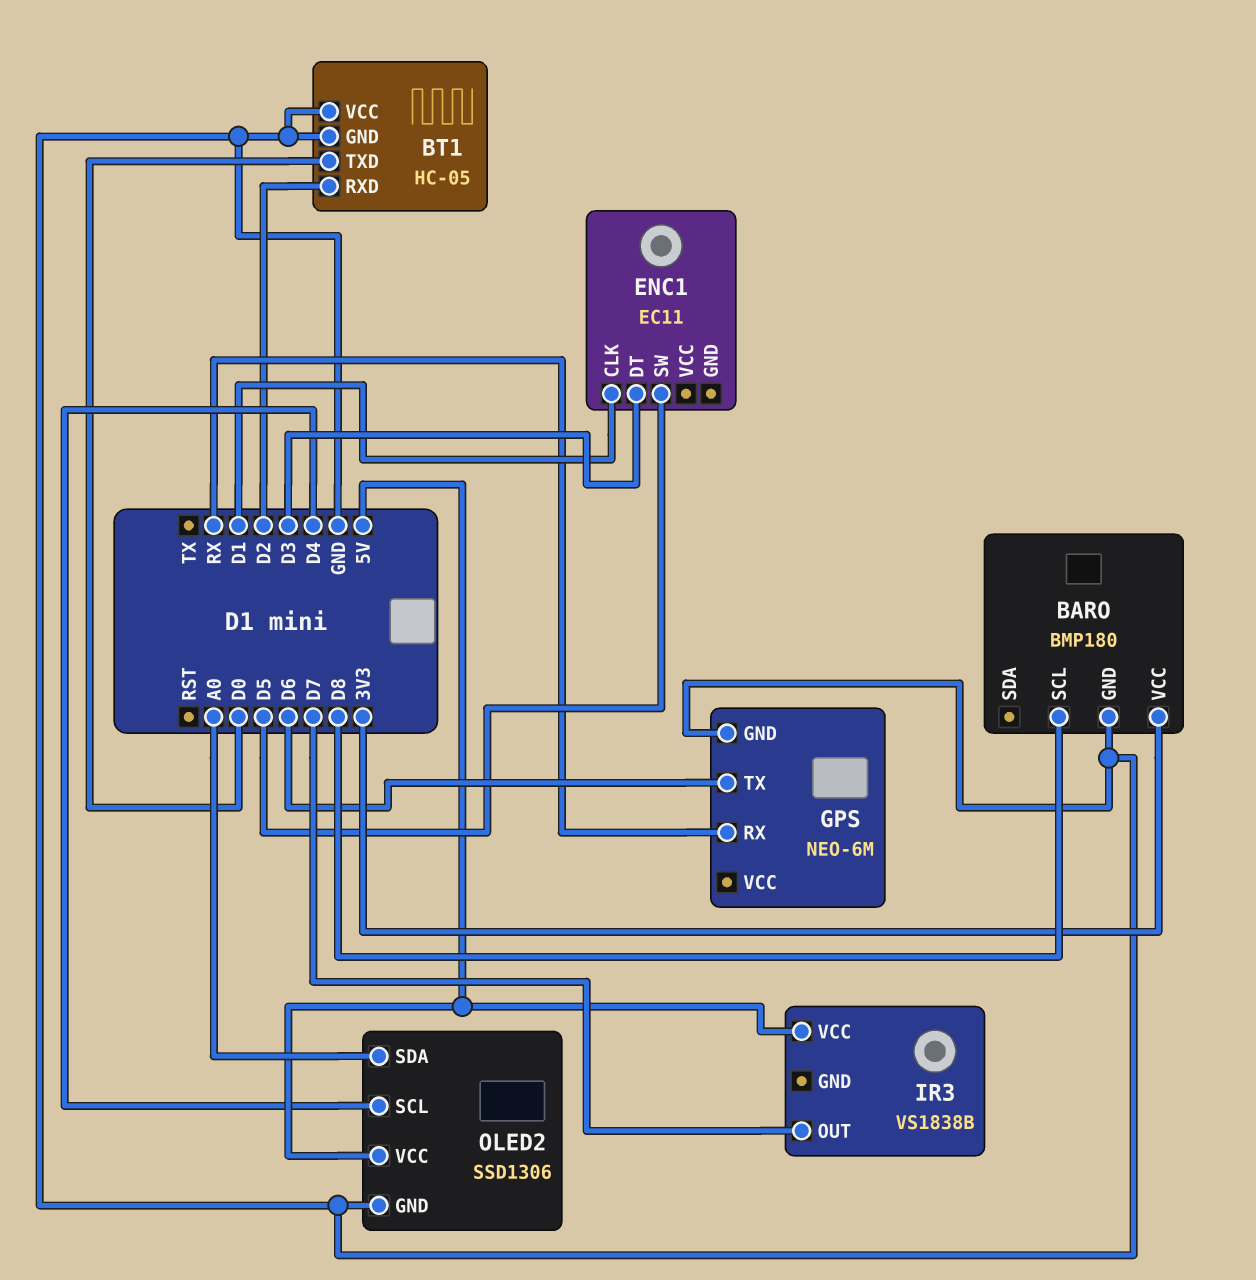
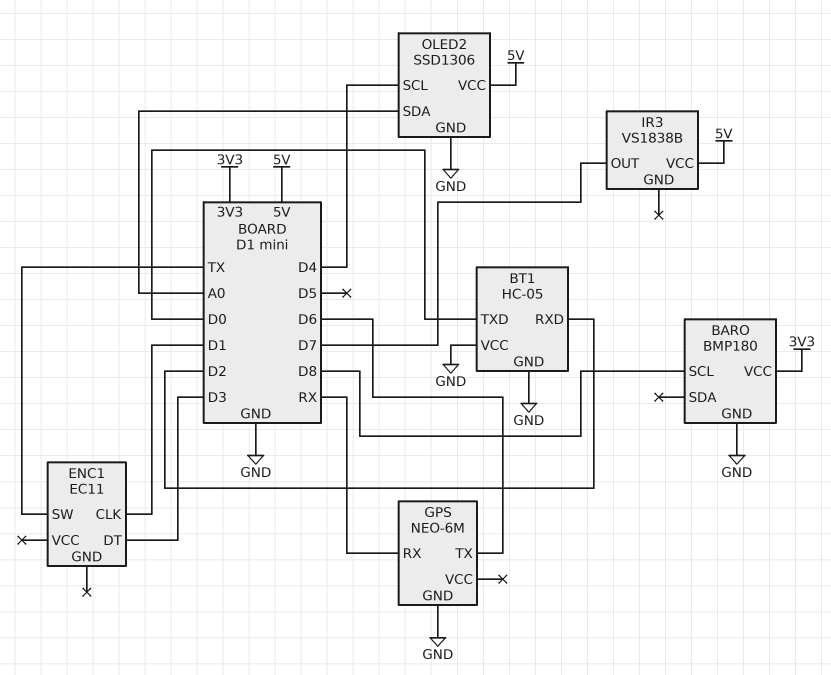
ENC1 pin SW: D5 -> TX

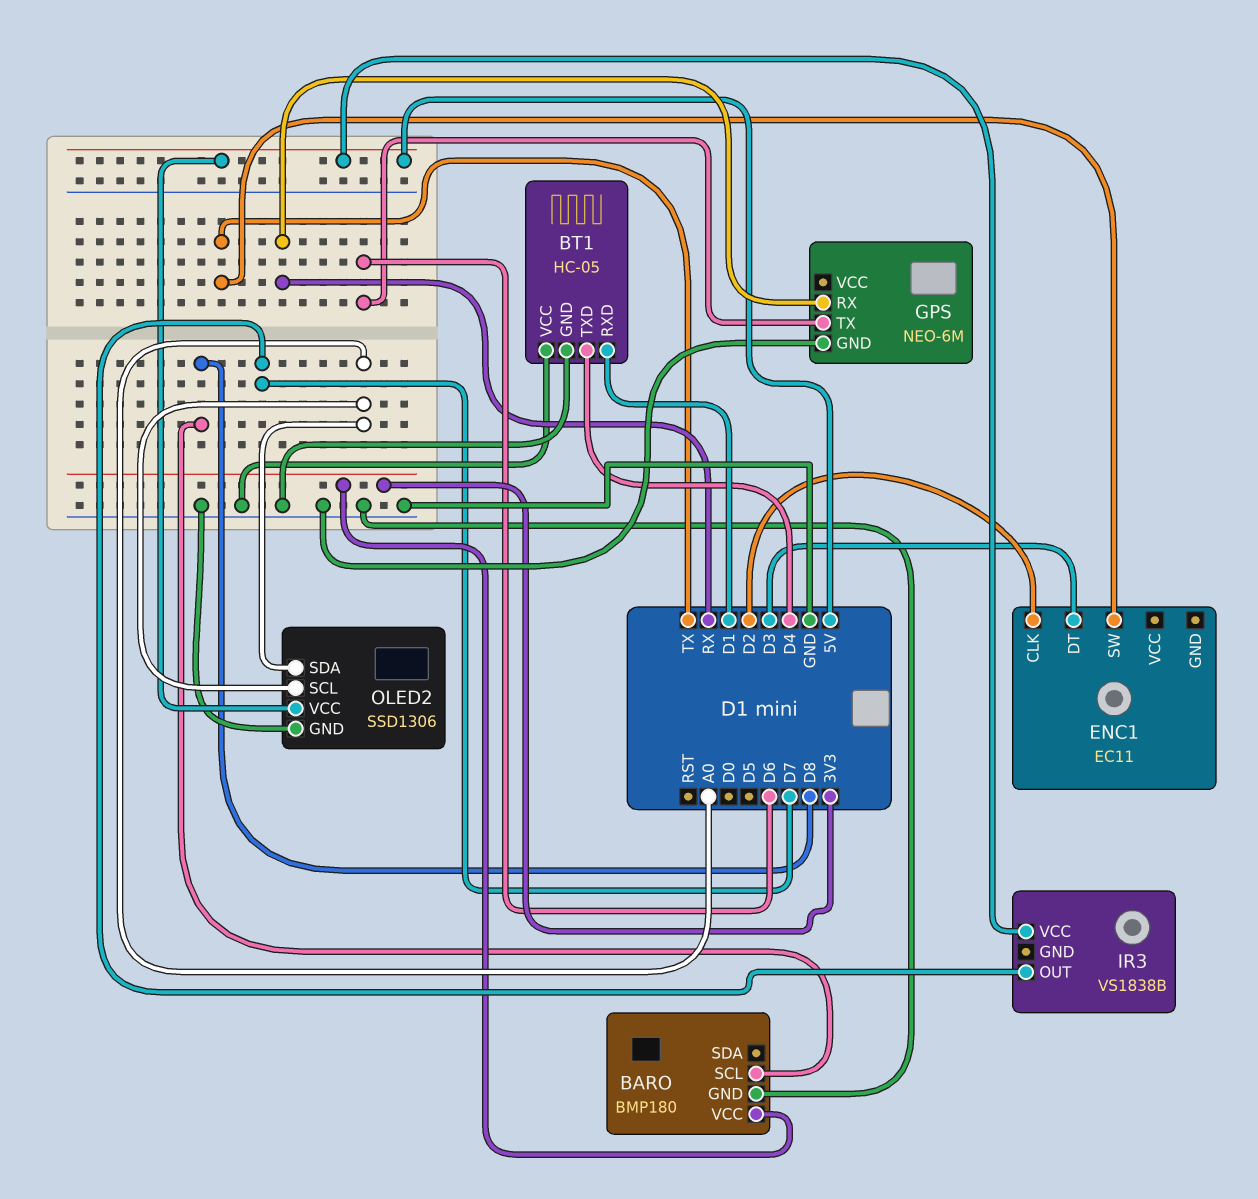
BT1 pin RXD: D2 -> D1
BT1 pin TXD: D0 -> D4
ENC1 pin CLK: D1 -> D2
OLED2 pin SCL: D4 -> A0

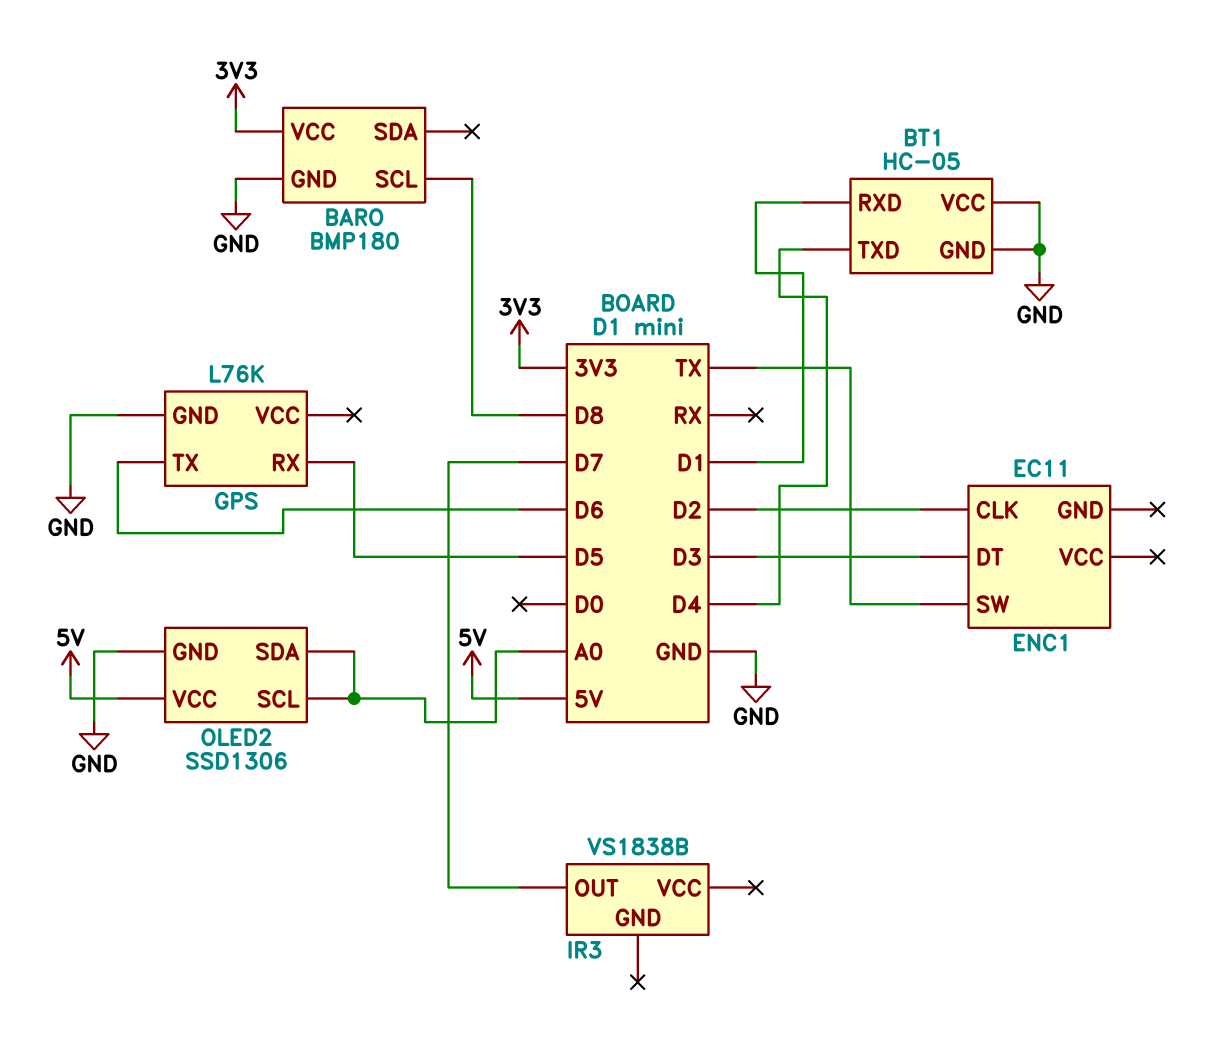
GPS: NEO-6M -> L76K
GPS pin RX: RX -> D5
IR3 pin VCC: 5V -> none

